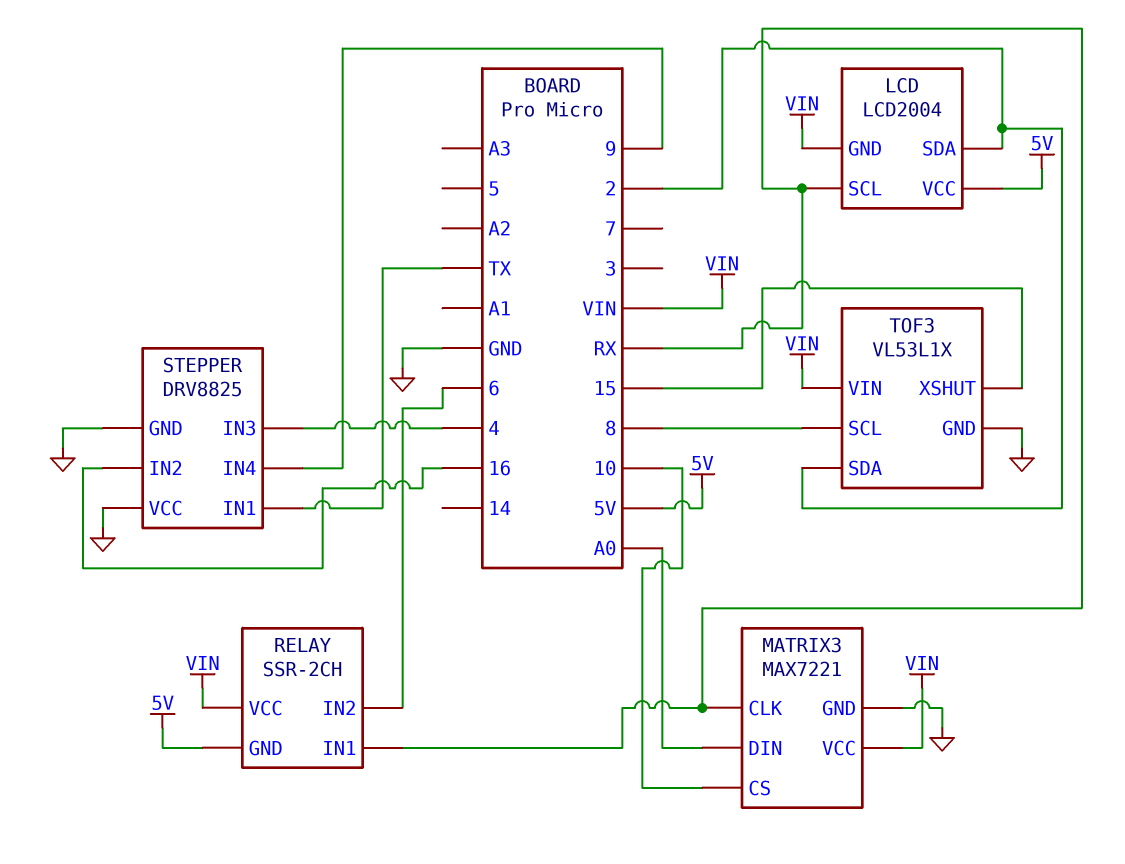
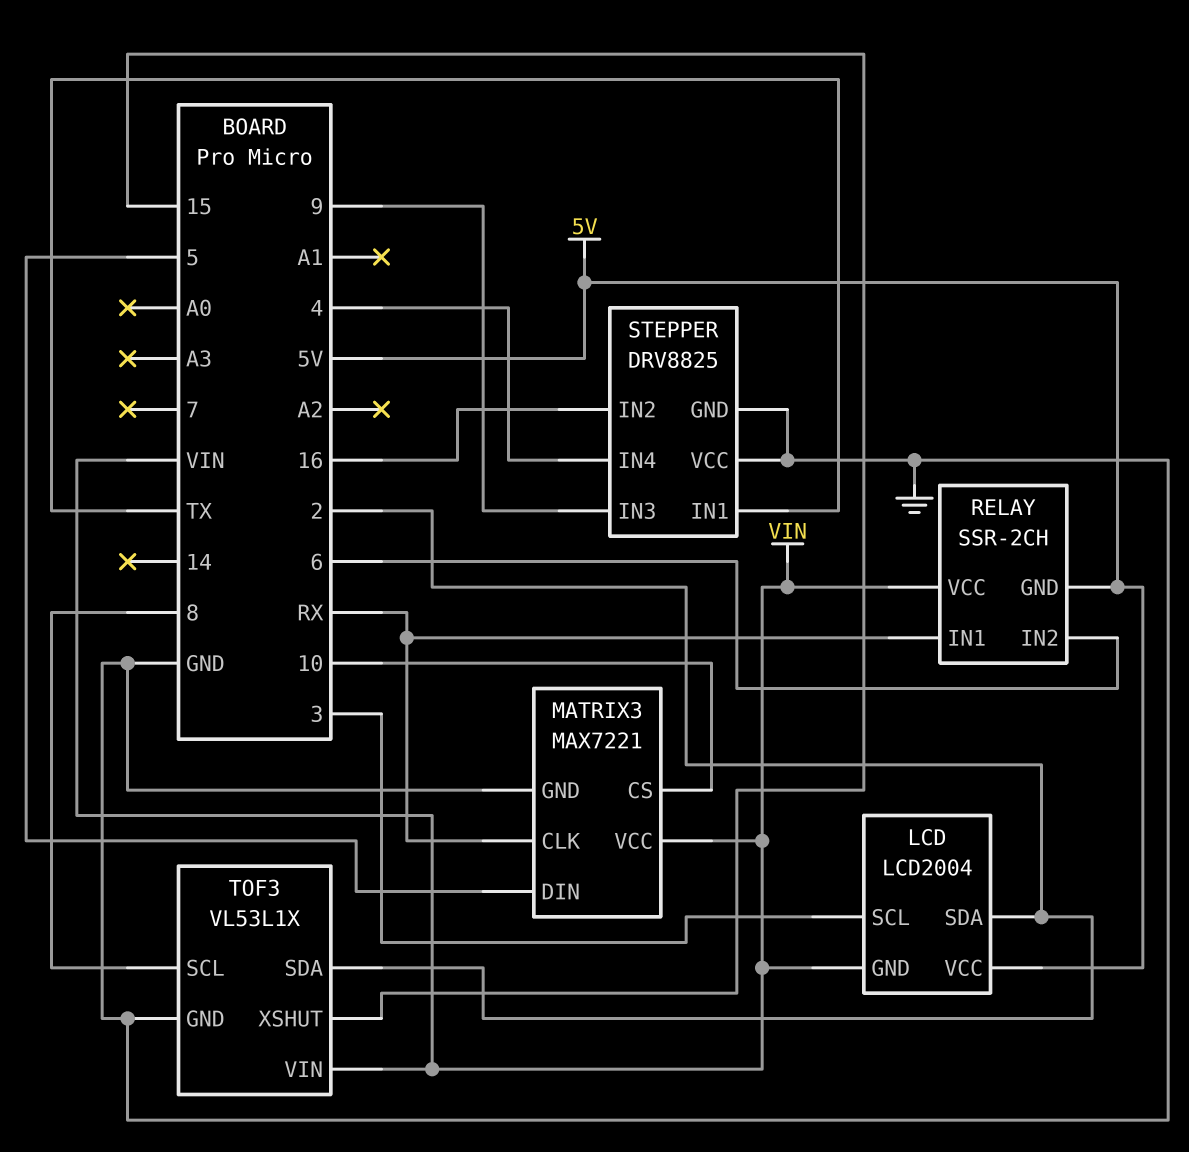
LCD pin SCL: RX -> 3
MATRIX3 pin DIN: A0 -> 5
STEPPER pin IN3: 4 -> 9
STEPPER pin IN4: 9 -> 4

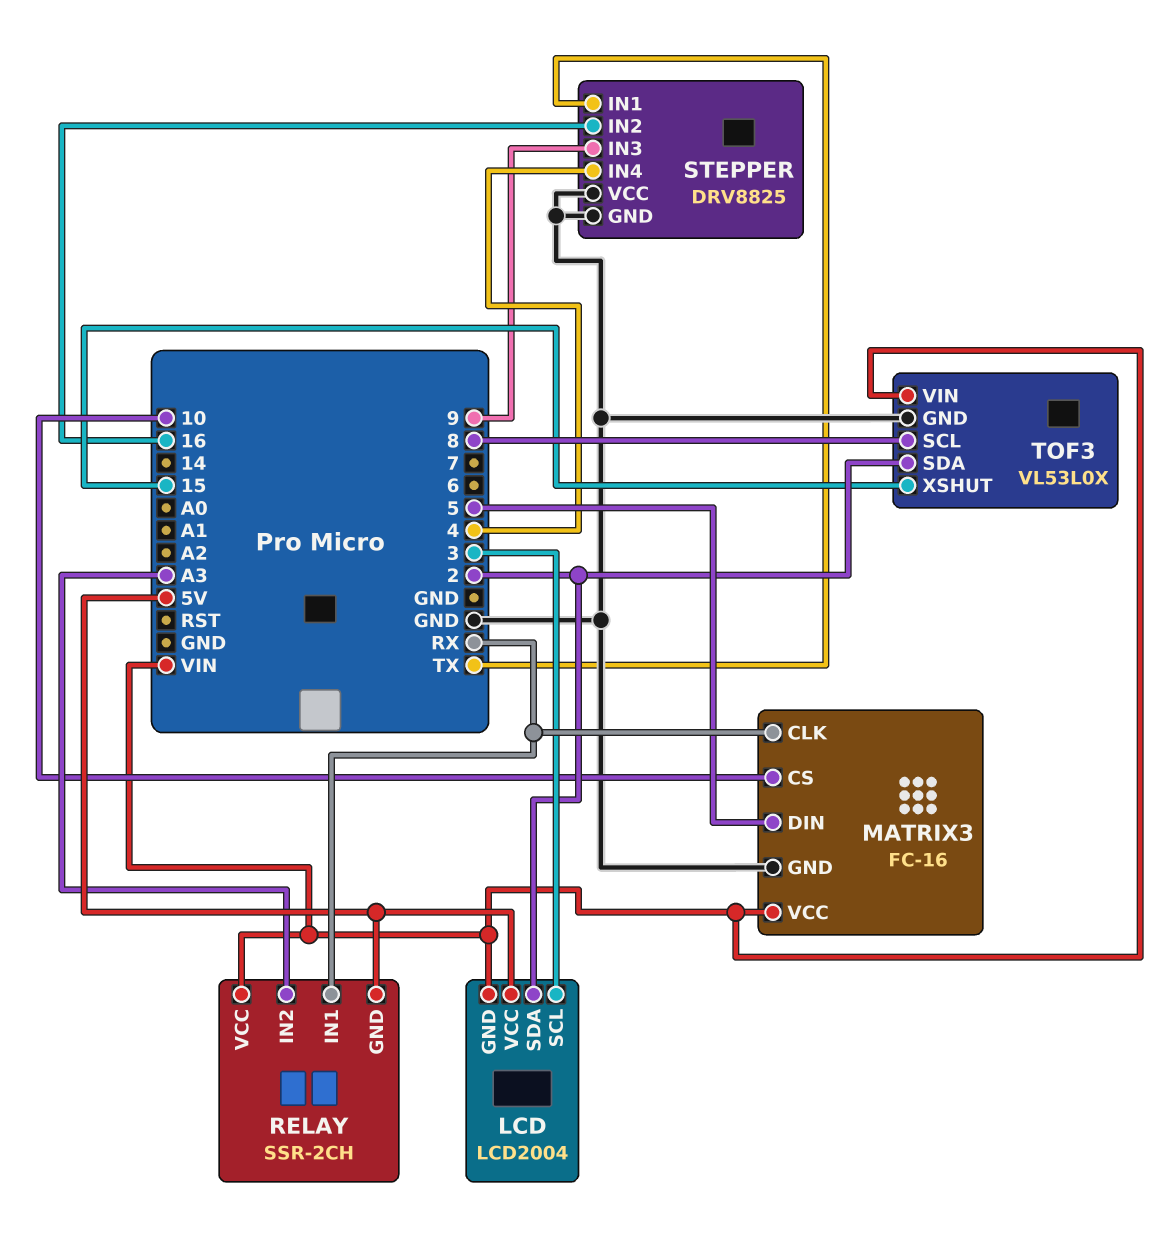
MATRIX3: MAX7221 -> FC-16
RELAY pin IN2: 6 -> A3
TOF3: VL53L1X -> VL53L0X

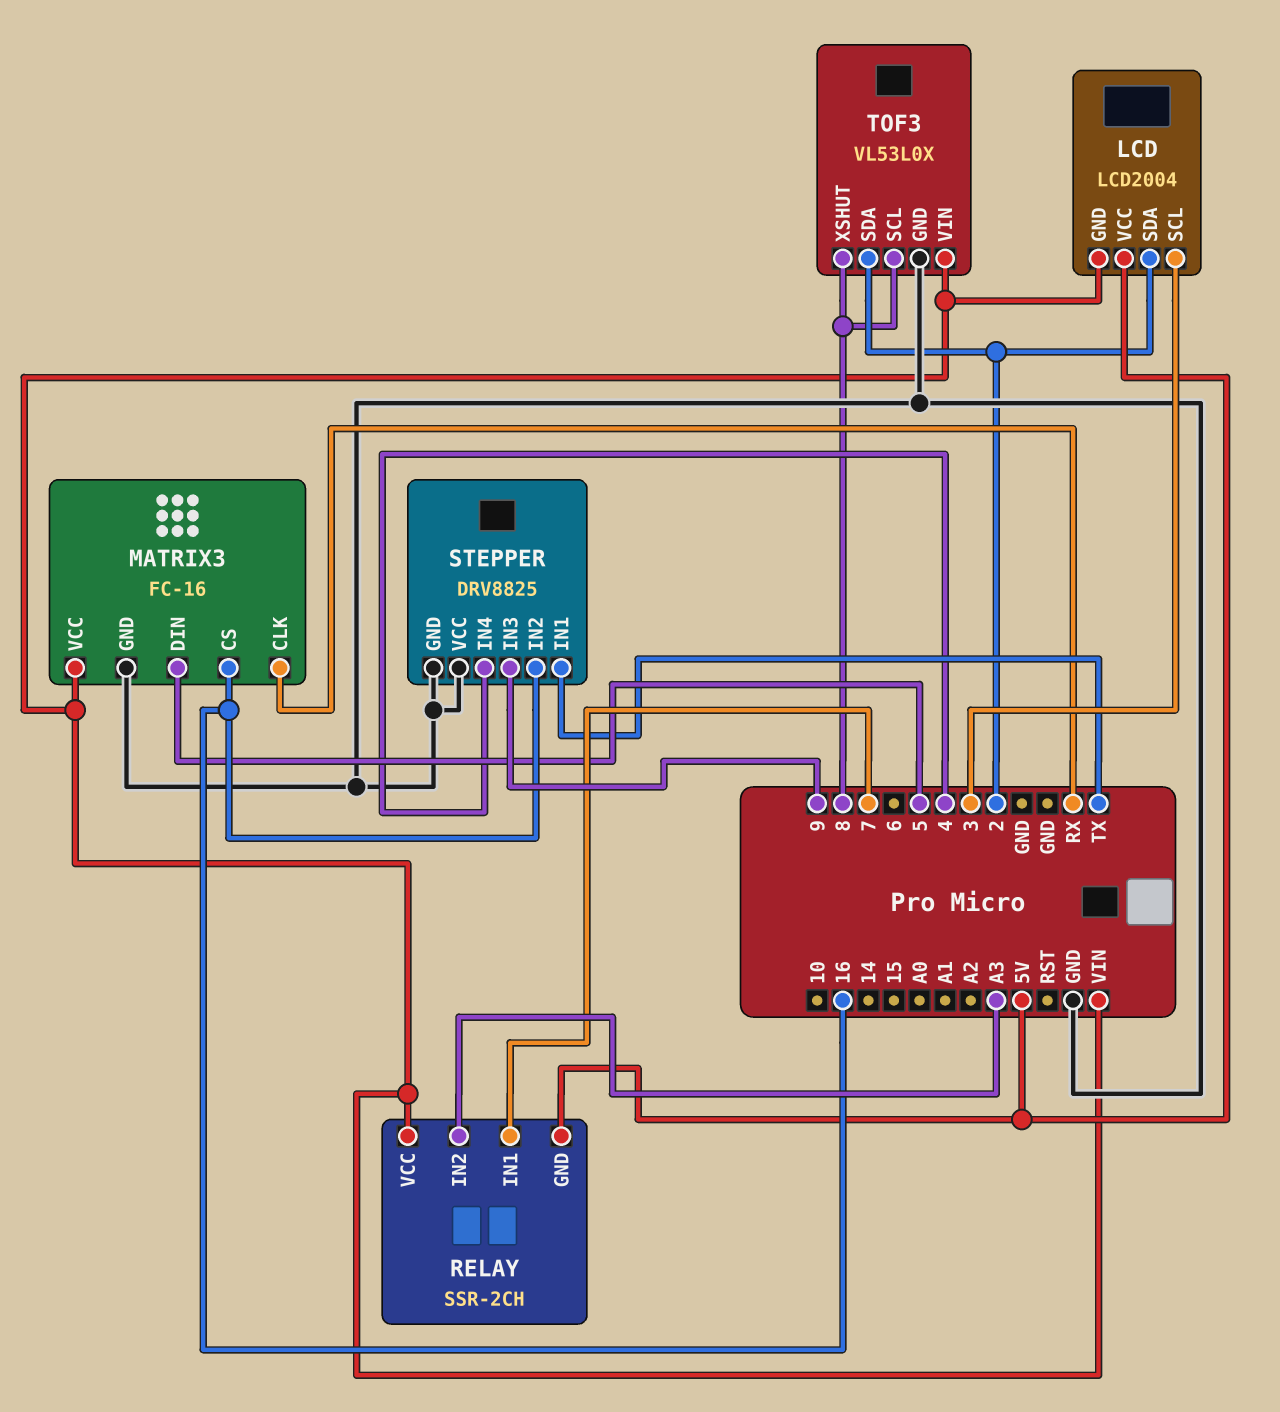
MATRIX3 pin CS: 10 -> 16
RELAY pin IN1: RX -> 7
TOF3 pin XSHUT: 15 -> 8

